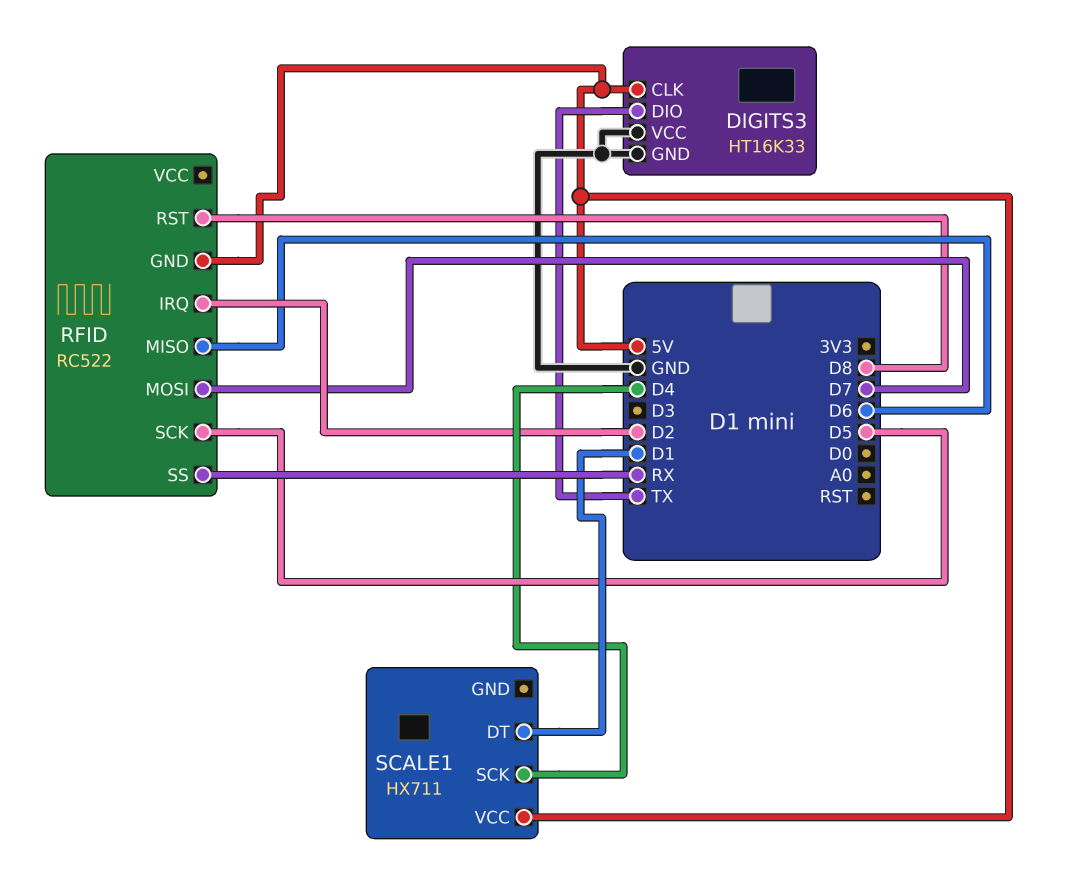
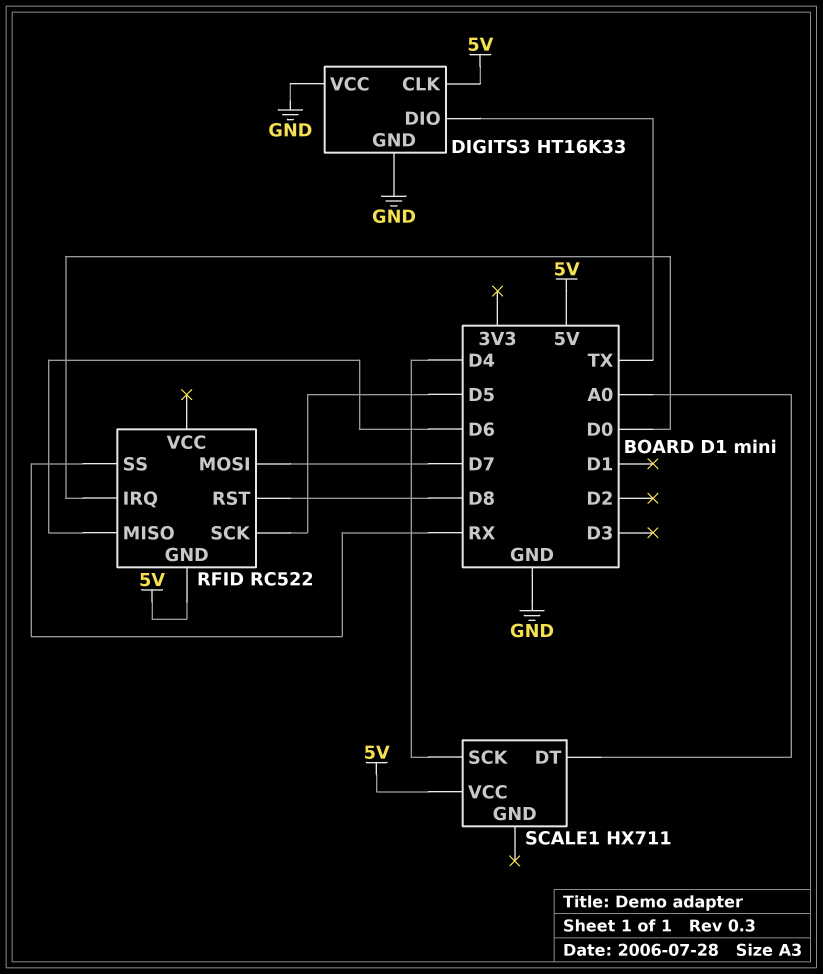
RFID pin IRQ: D2 -> D0
SCALE1 pin DT: D1 -> A0

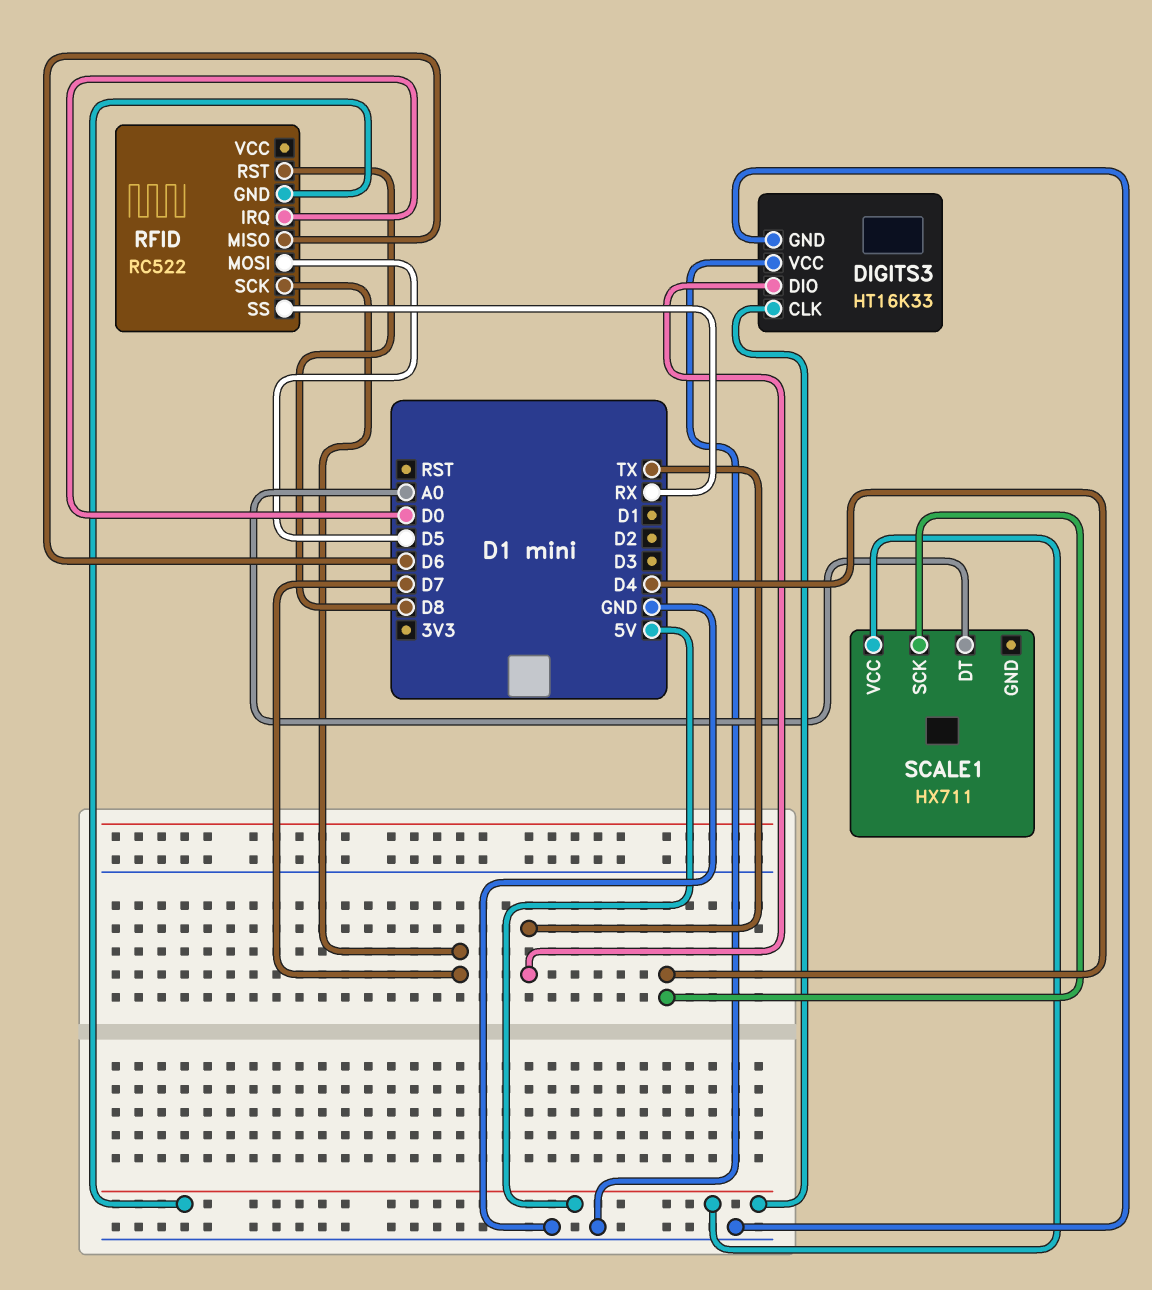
RFID pin MOSI: D7 -> D5
RFID pin SCK: D5 -> D7

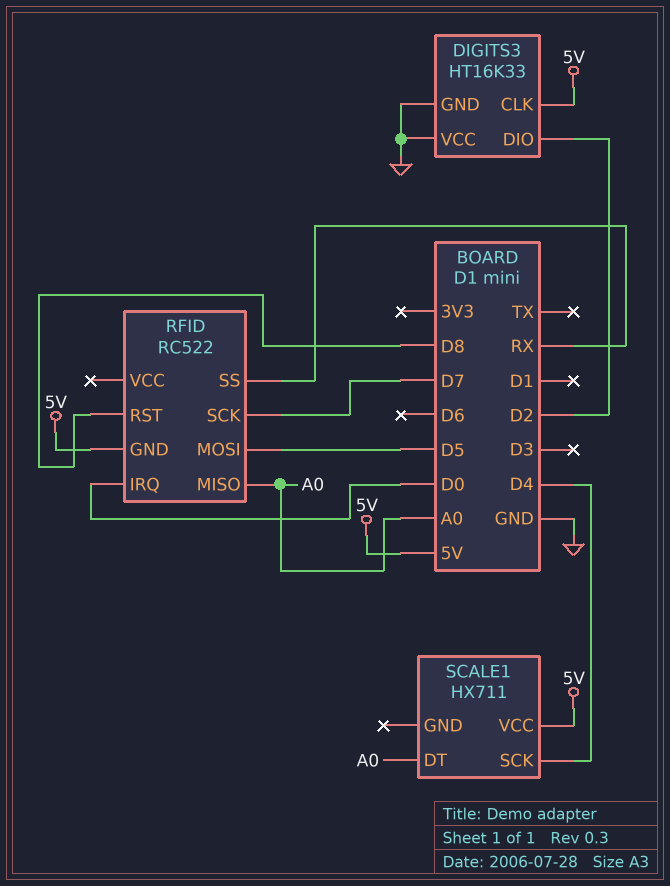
DIGITS3 pin DIO: TX -> D2
RFID pin MISO: D6 -> A0

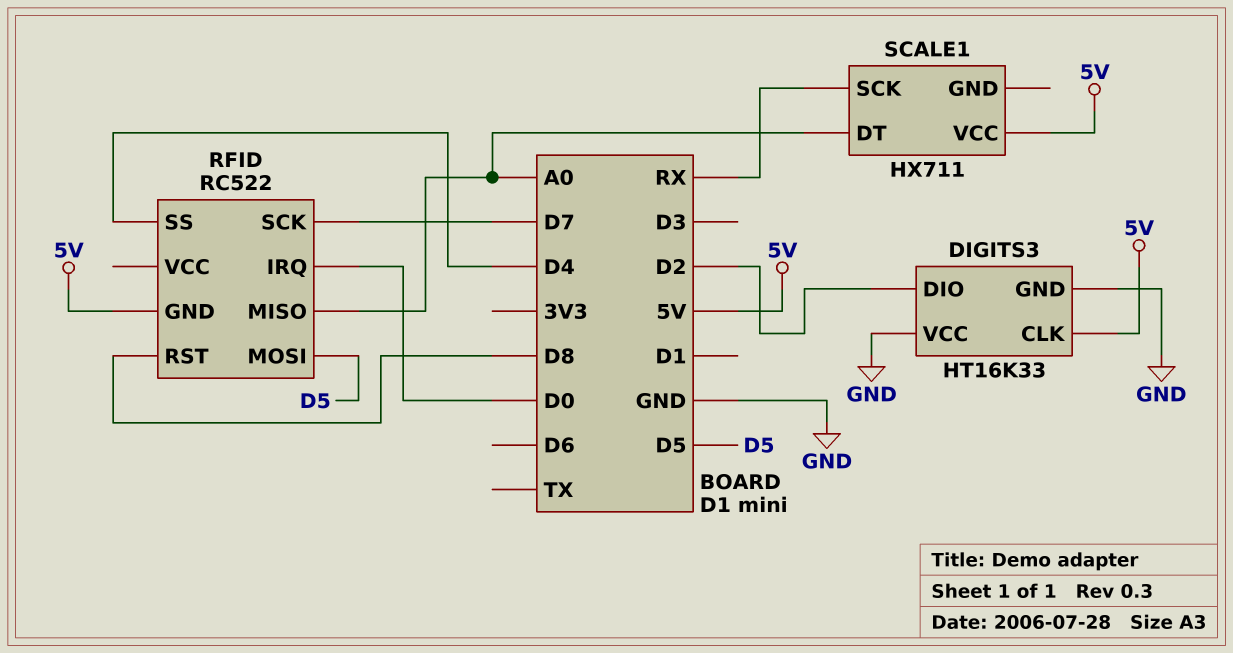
RFID pin SS: RX -> D4
SCALE1 pin SCK: D4 -> RX

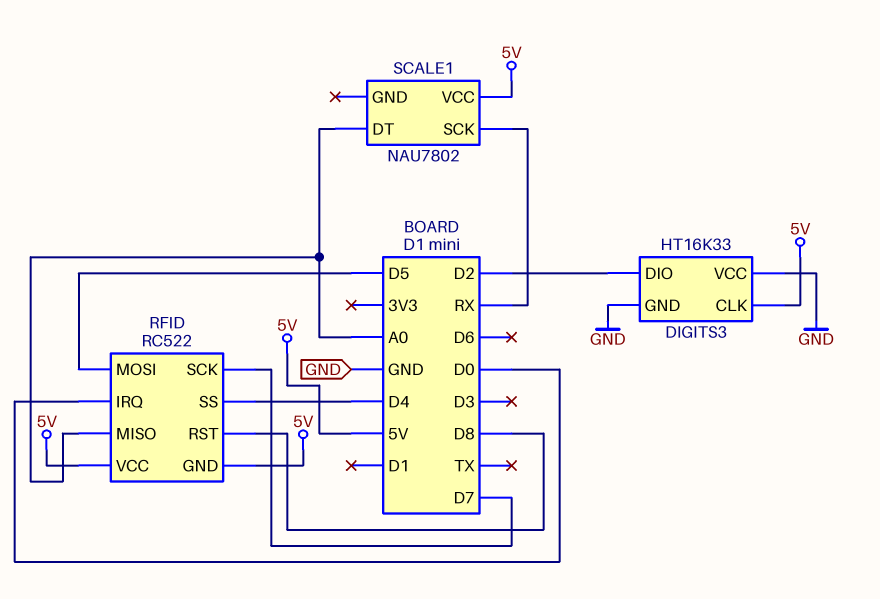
RFID pin VCC: none -> 5V
SCALE1: HX711 -> NAU7802

